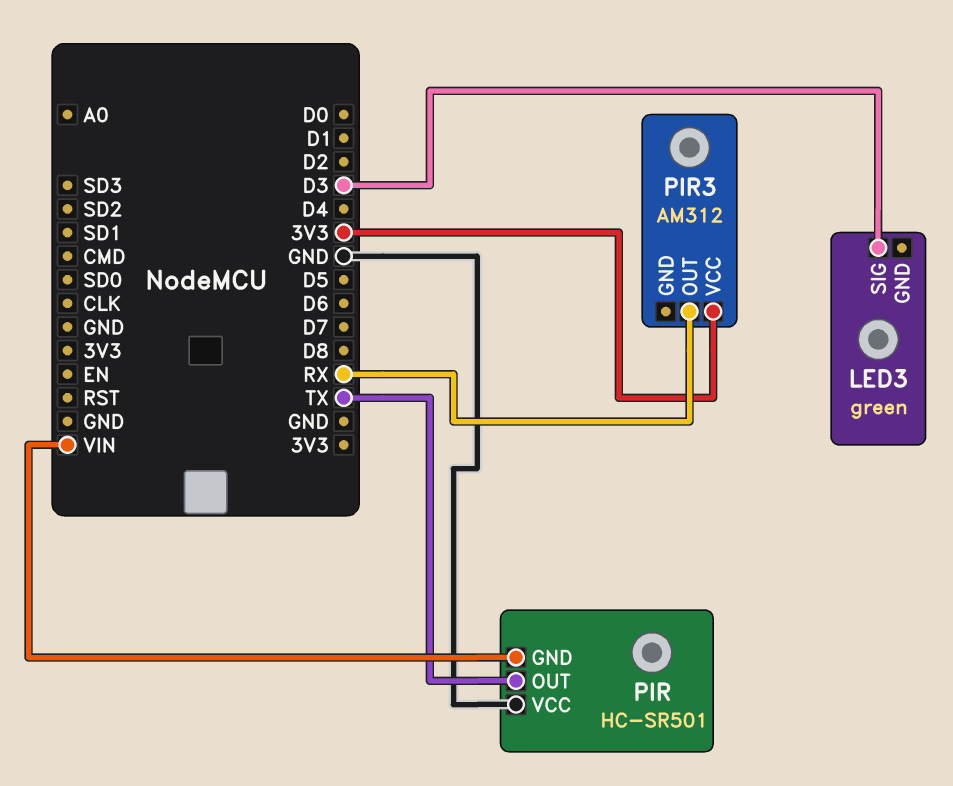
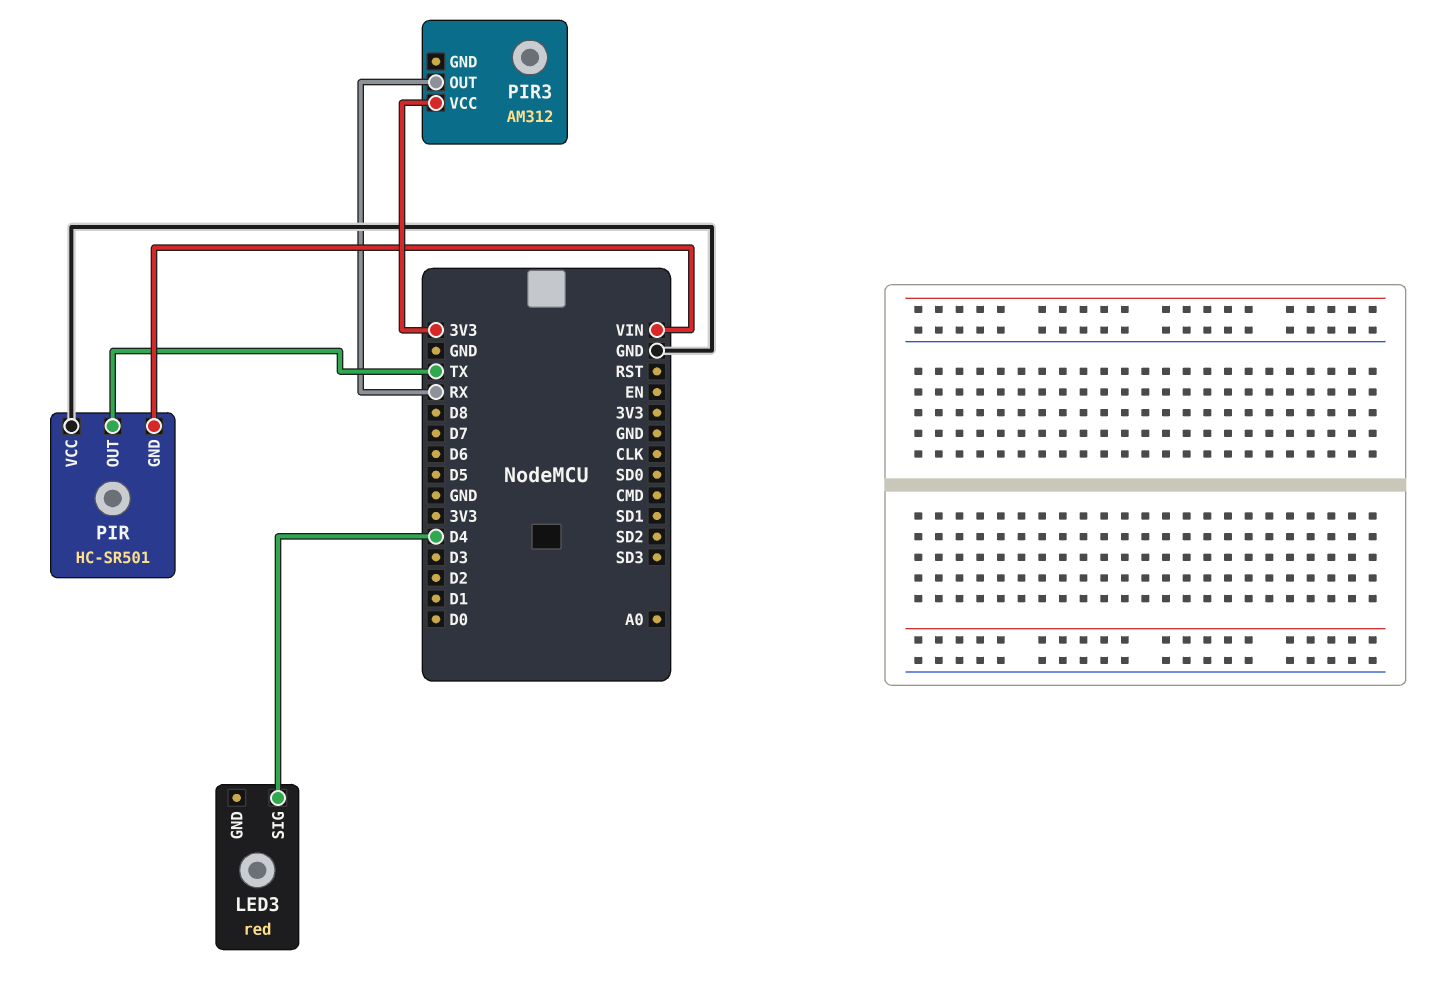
LED3: green -> red
LED3 pin SIG: D3 -> D4

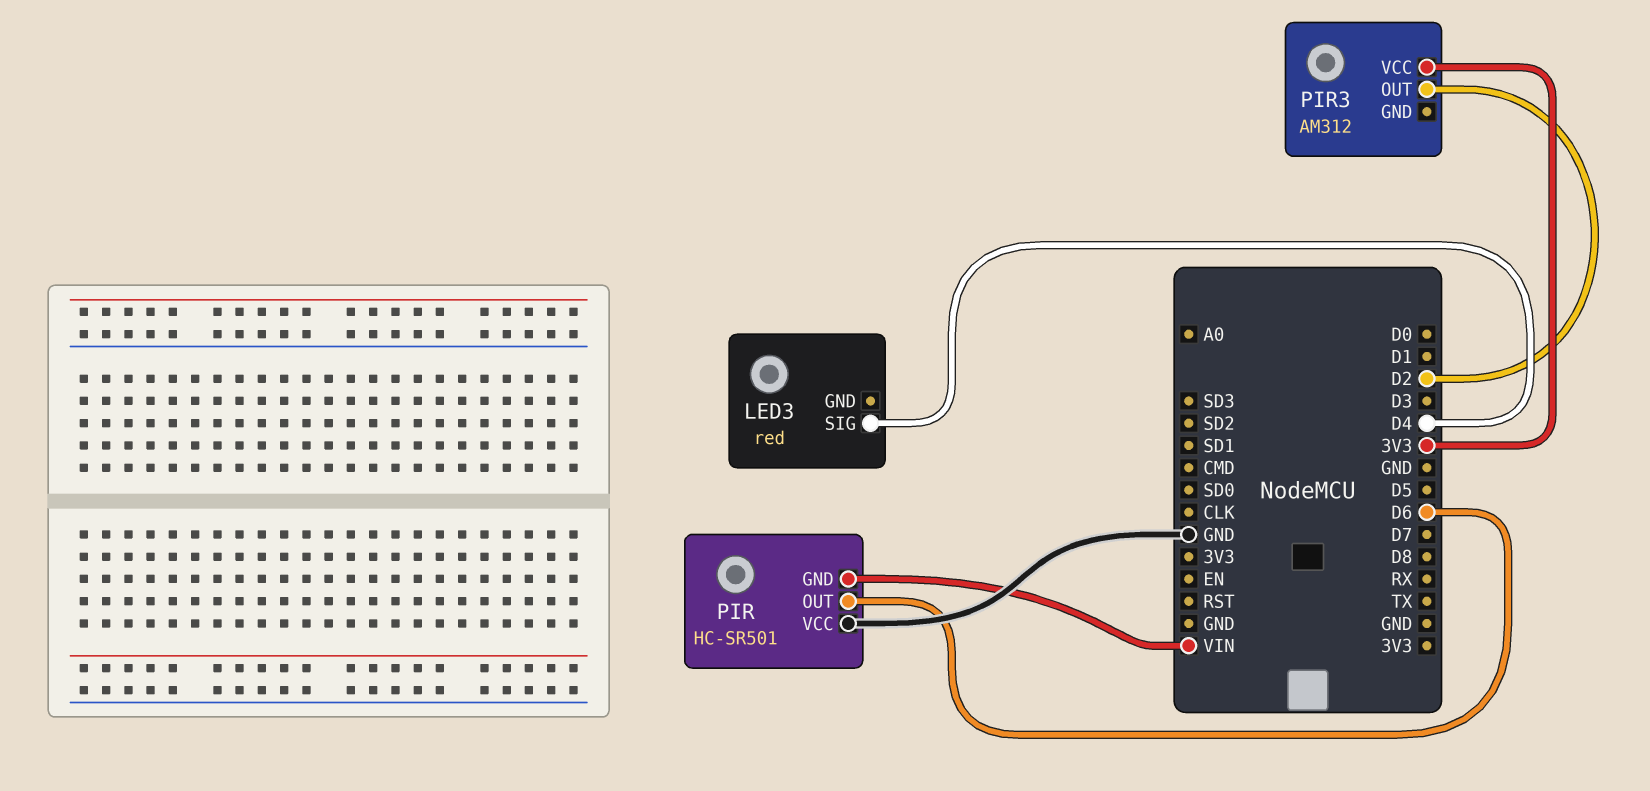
PIR pin OUT: TX -> D6
PIR3 pin OUT: RX -> D2

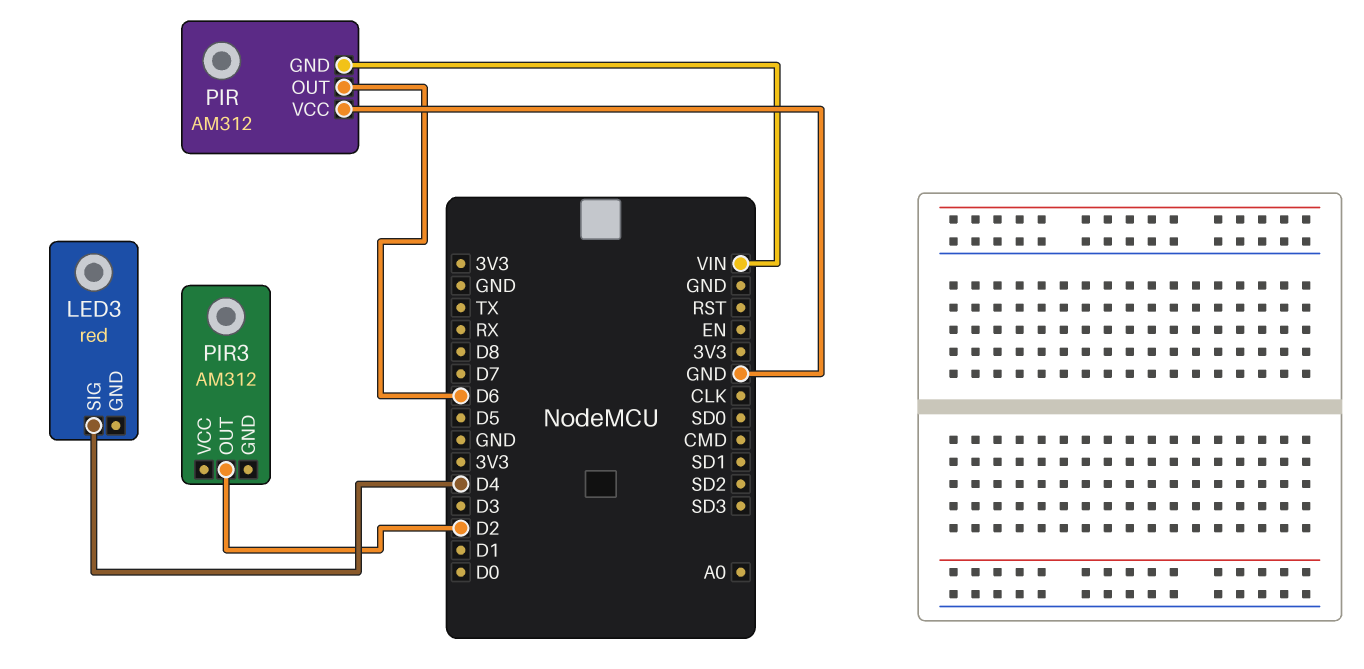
PIR: HC-SR501 -> AM312
PIR3 pin VCC: 3V3 -> none

